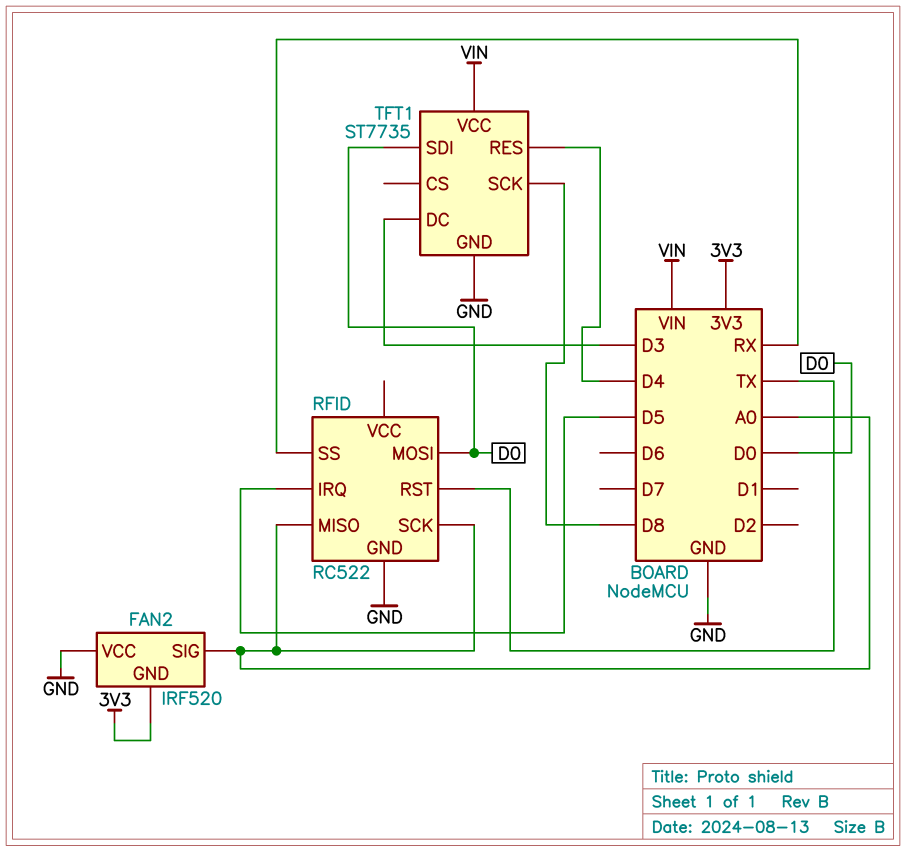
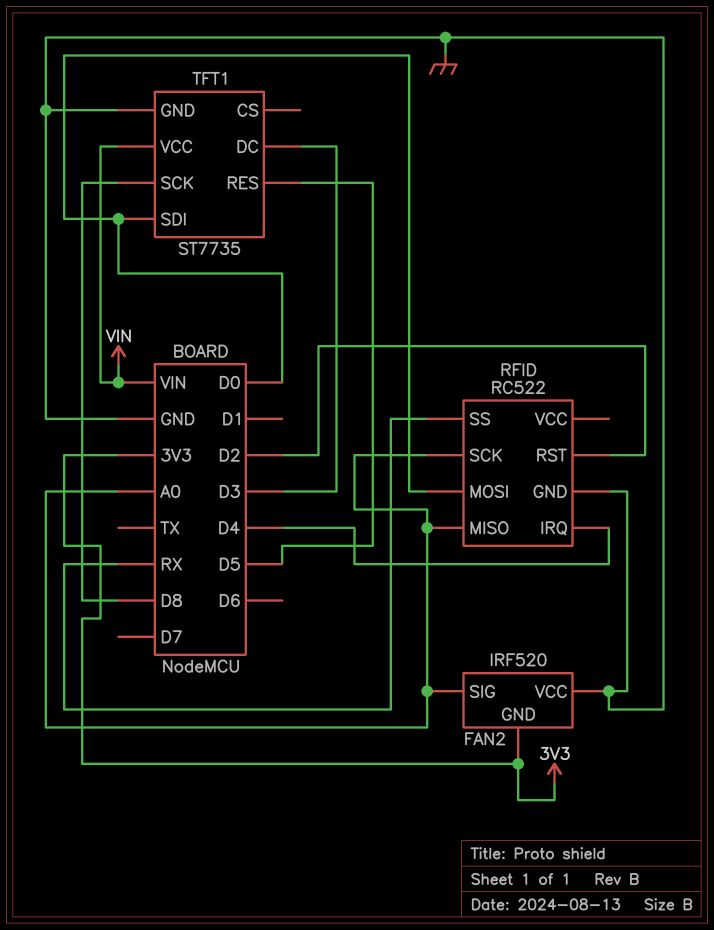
RFID pin IRQ: D5 -> D4
RFID pin RST: TX -> D2
TFT1 pin RES: D4 -> D5

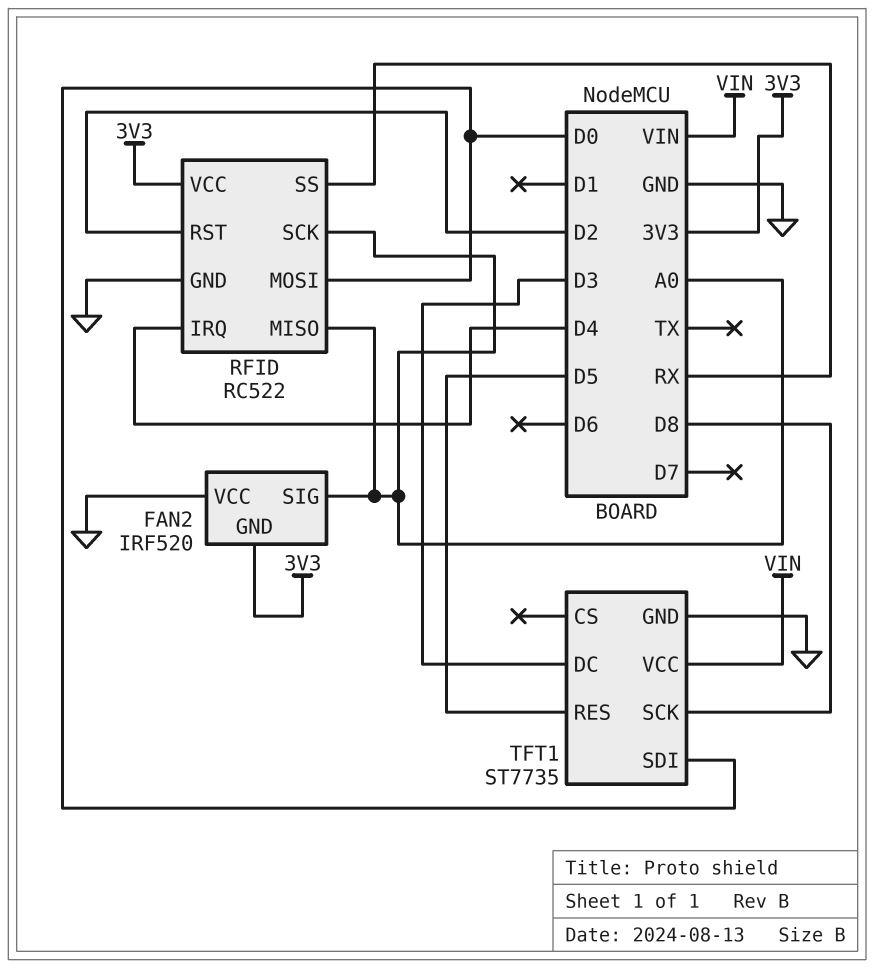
RFID pin VCC: none -> 3V3

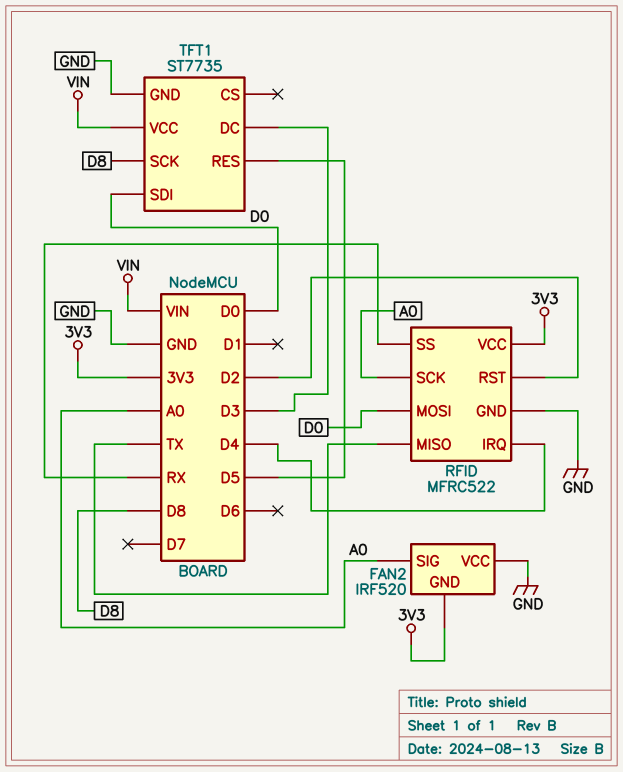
RFID: RC522 -> MFRC522
RFID pin MISO: A0 -> TX

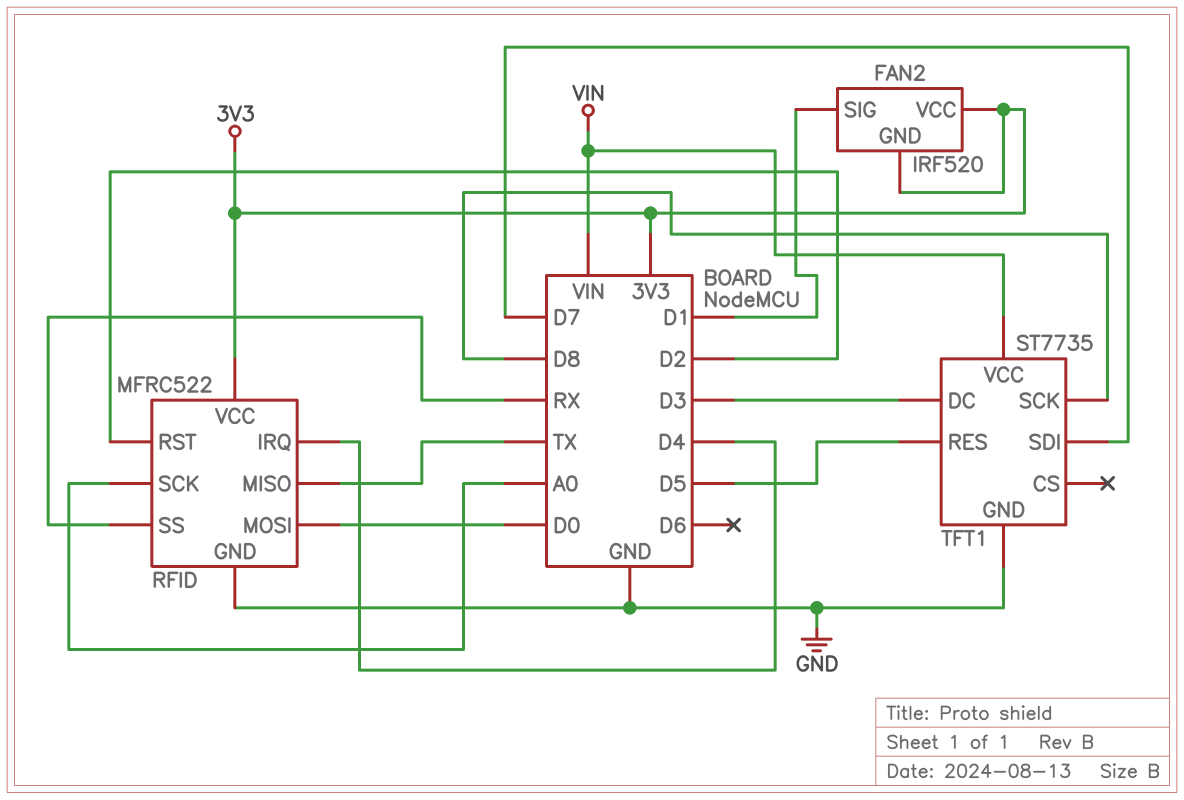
FAN2 pin SIG: A0 -> D1
FAN2 pin VCC: GND -> 3V3
TFT1 pin SDI: D0 -> D7

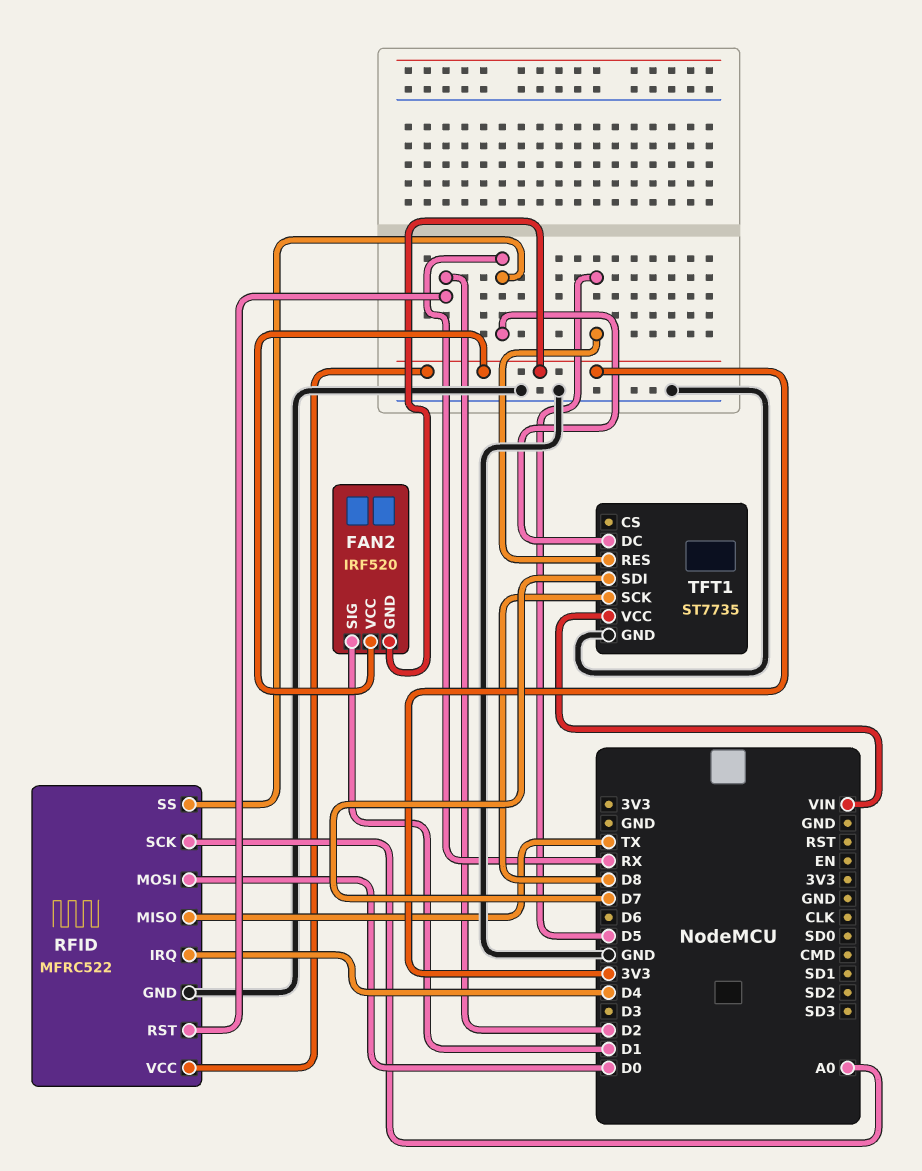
TFT1 pin DC: D3 -> RX

